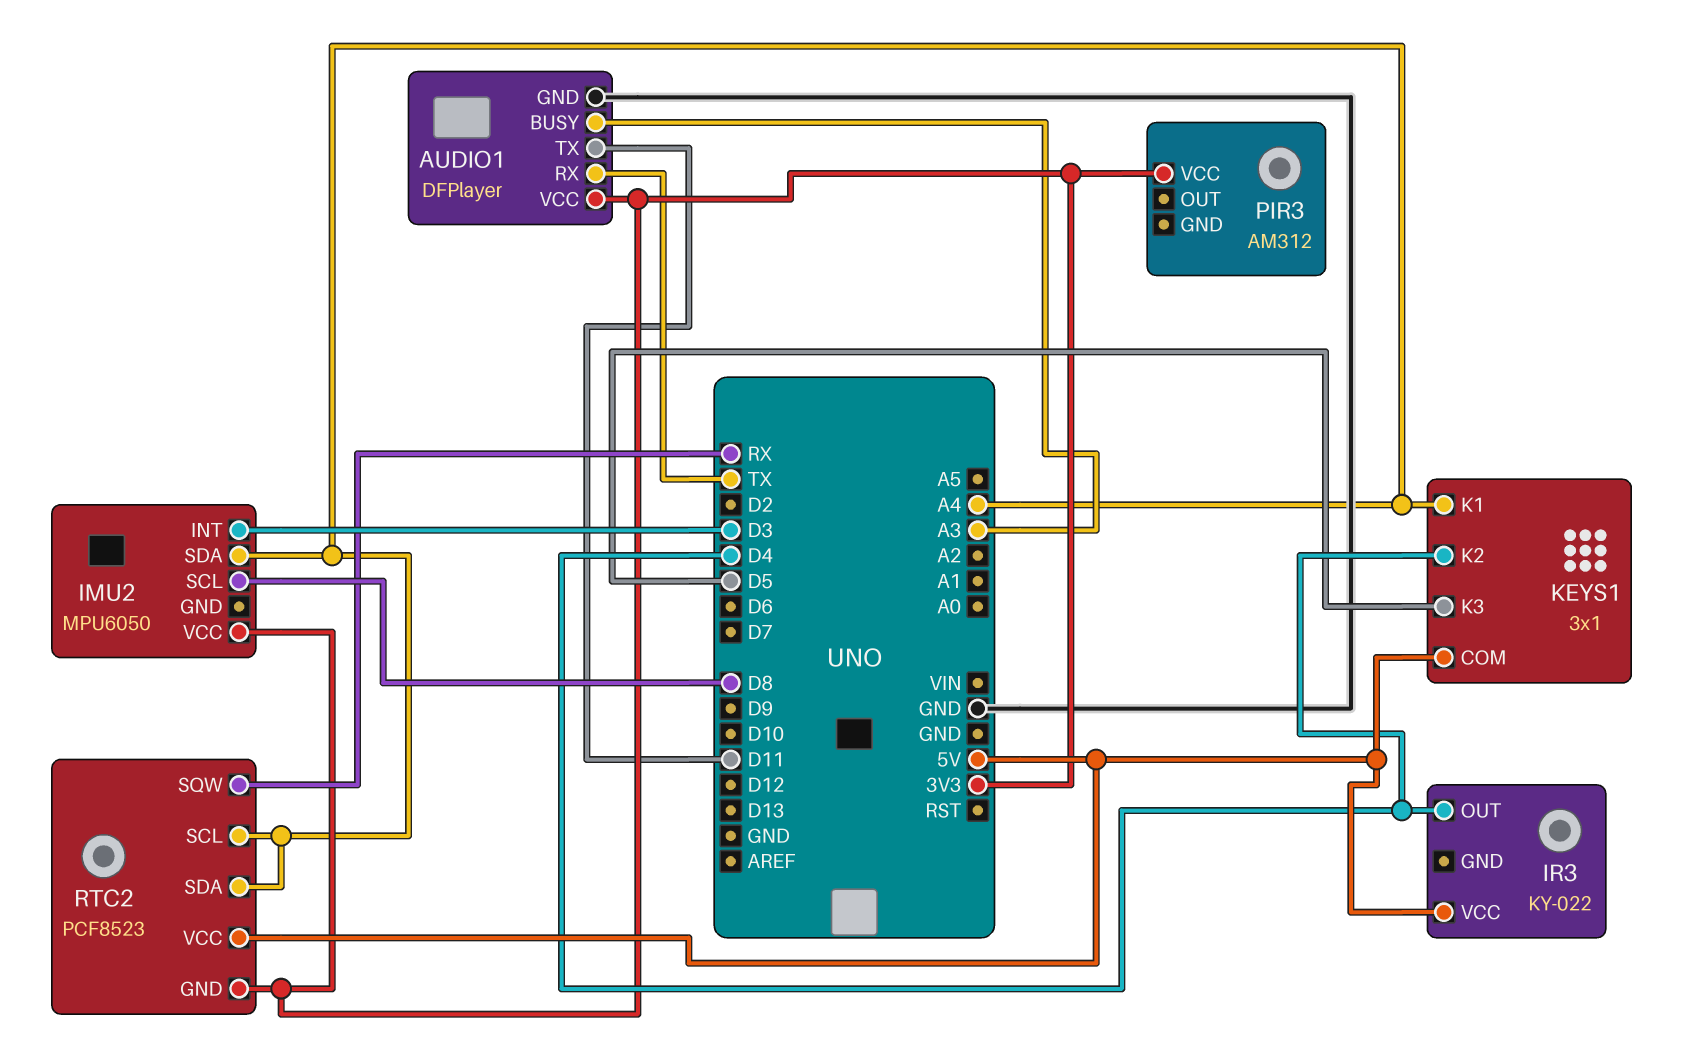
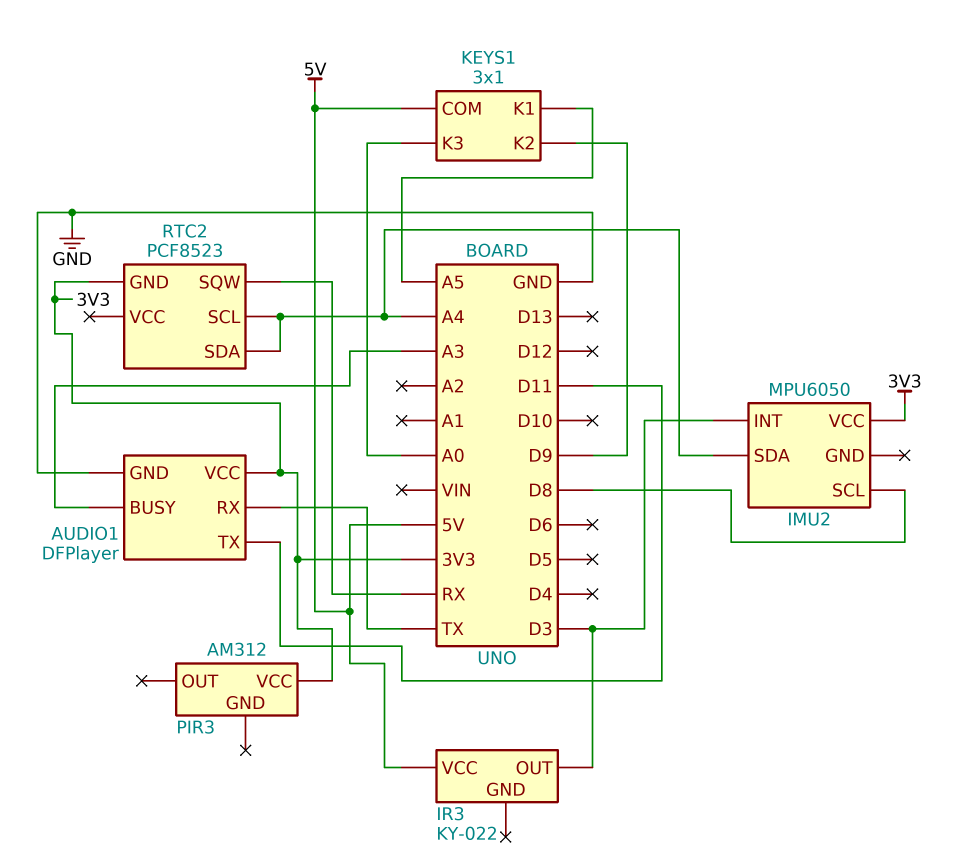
IR3 pin OUT: D4 -> D3
KEYS1 pin K1: A4 -> A5
KEYS1 pin K2: D4 -> D9
KEYS1 pin K3: D5 -> A0
RTC2 pin VCC: 5V -> none

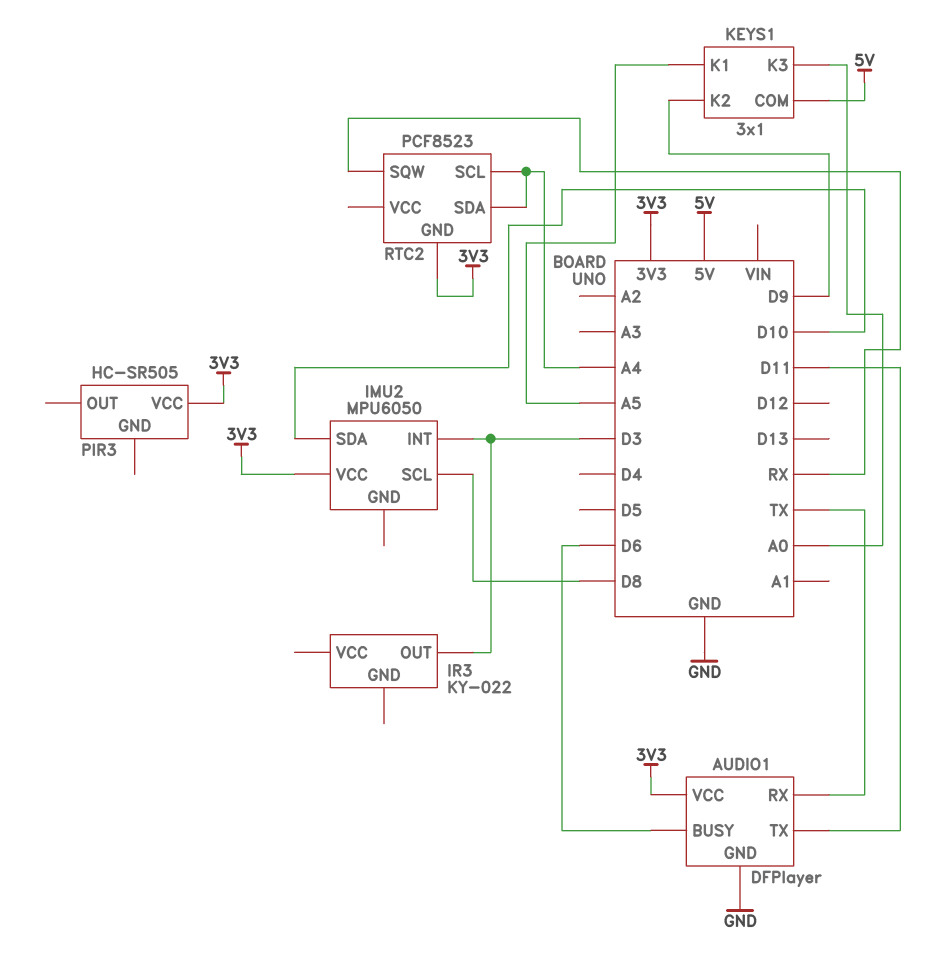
AUDIO1 pin BUSY: A3 -> D6
IMU2 pin SDA: A4 -> D10
IR3 pin VCC: 5V -> none
PIR3: AM312 -> HC-SR505

